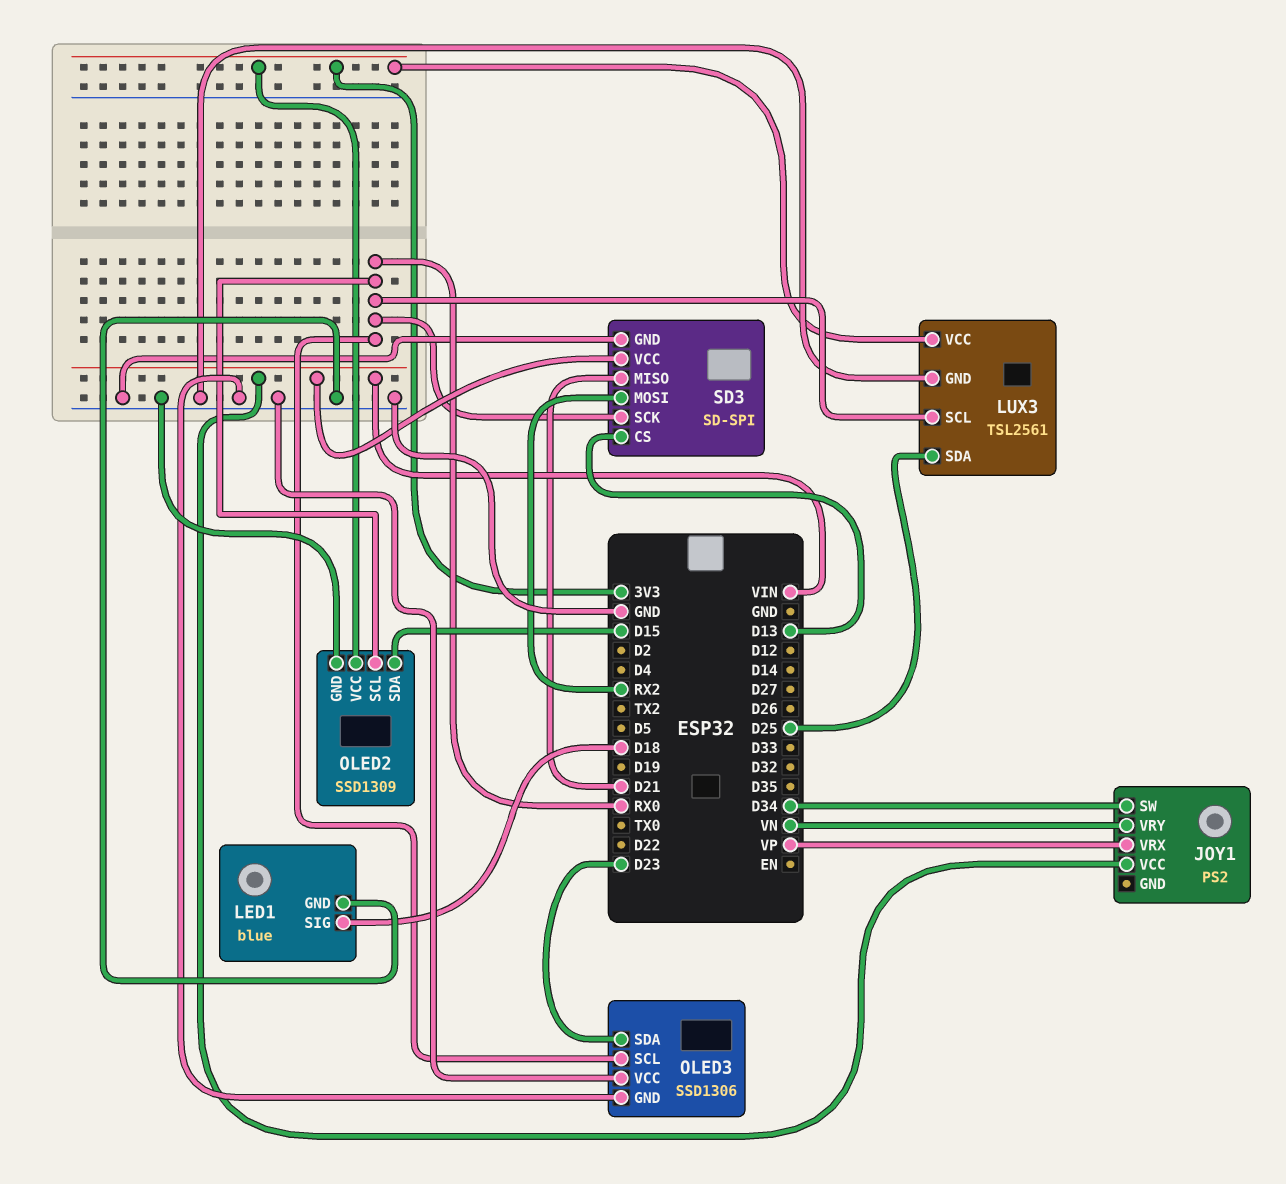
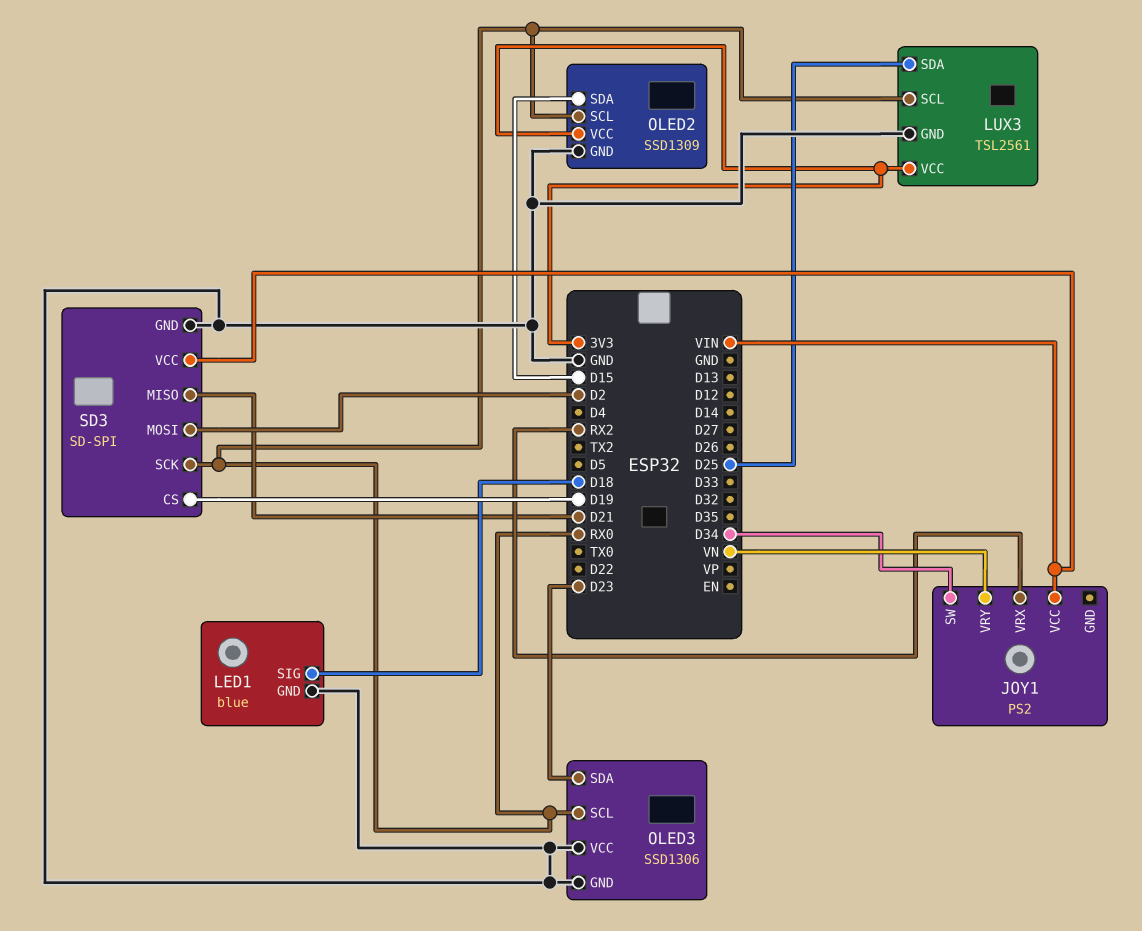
JOY1 pin VRX: VP -> RX2
SD3 pin CS: D13 -> D19
SD3 pin MOSI: RX2 -> D2

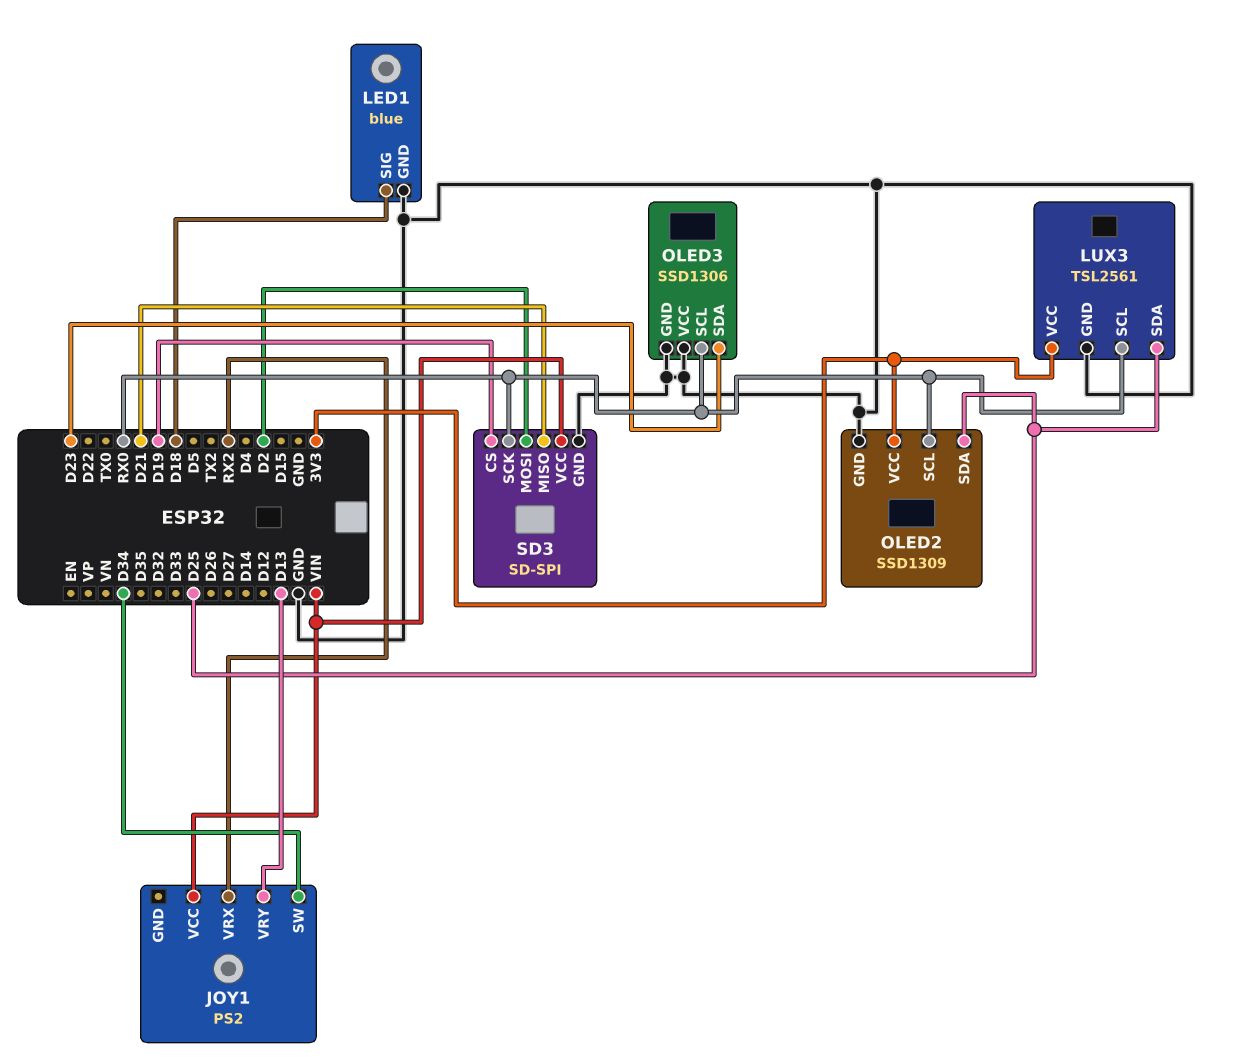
JOY1 pin VRY: VN -> D13
OLED2 pin SDA: D15 -> D25

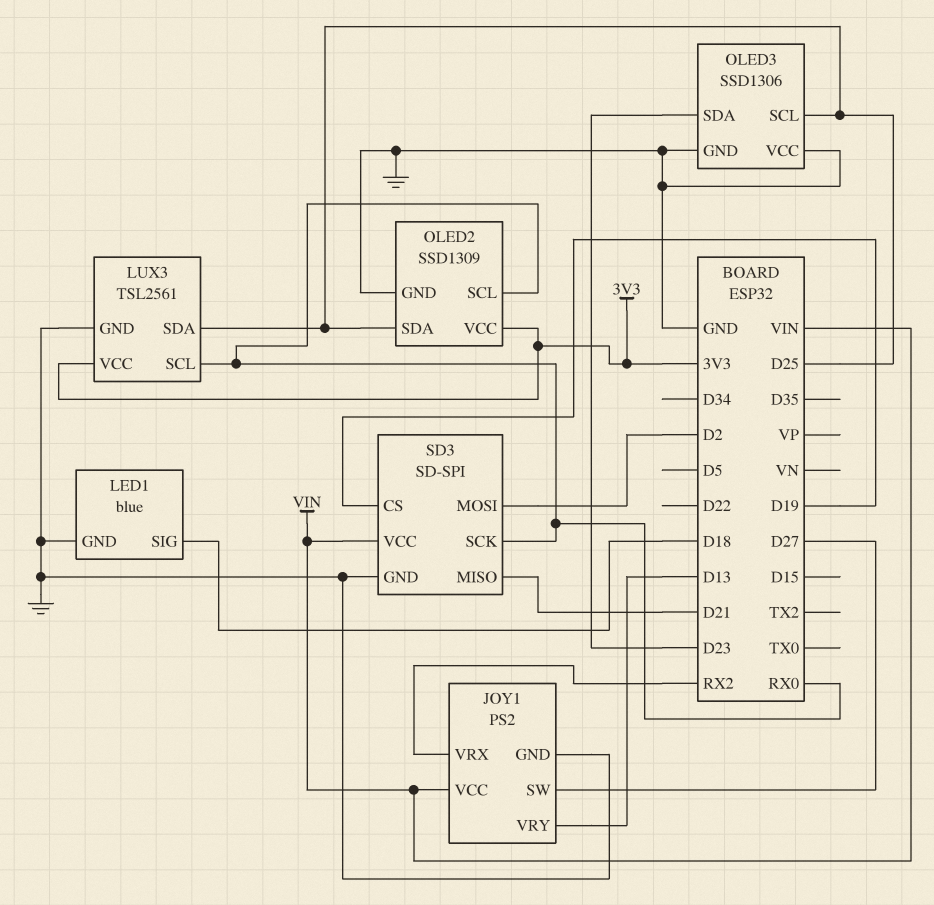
JOY1 pin GND: none -> GND
JOY1 pin SW: D34 -> D27
OLED3 pin SCL: RX0 -> D25

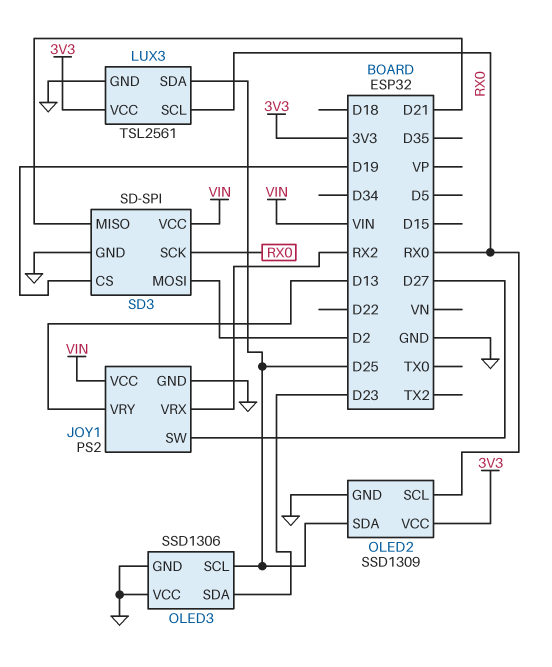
LED1: blue -> none
LED1 pin GND: GND -> none
LED1 pin SIG: D18 -> none

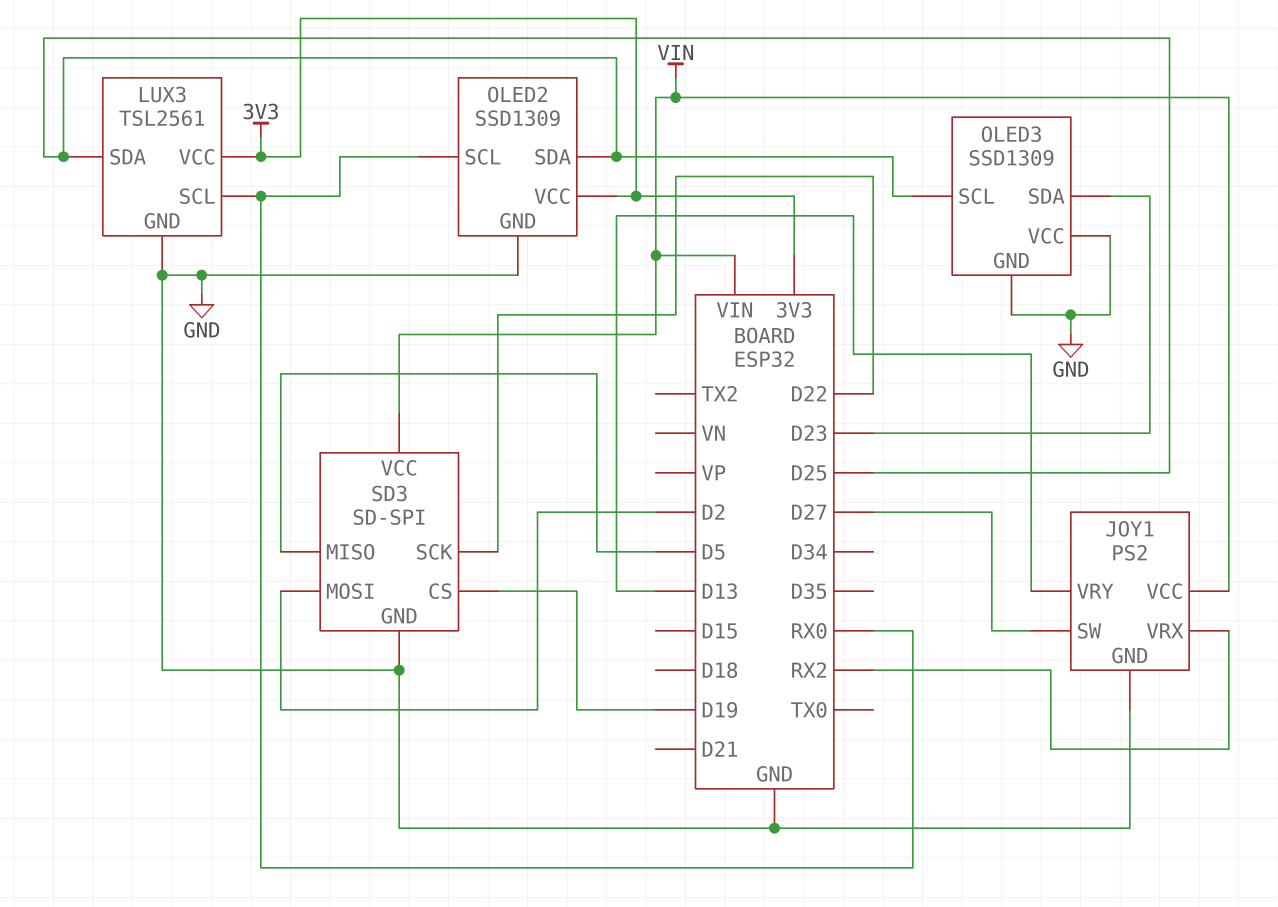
OLED3: SSD1306 -> SSD1309
SD3 pin MISO: D21 -> D5
SD3 pin SCK: RX0 -> D22

